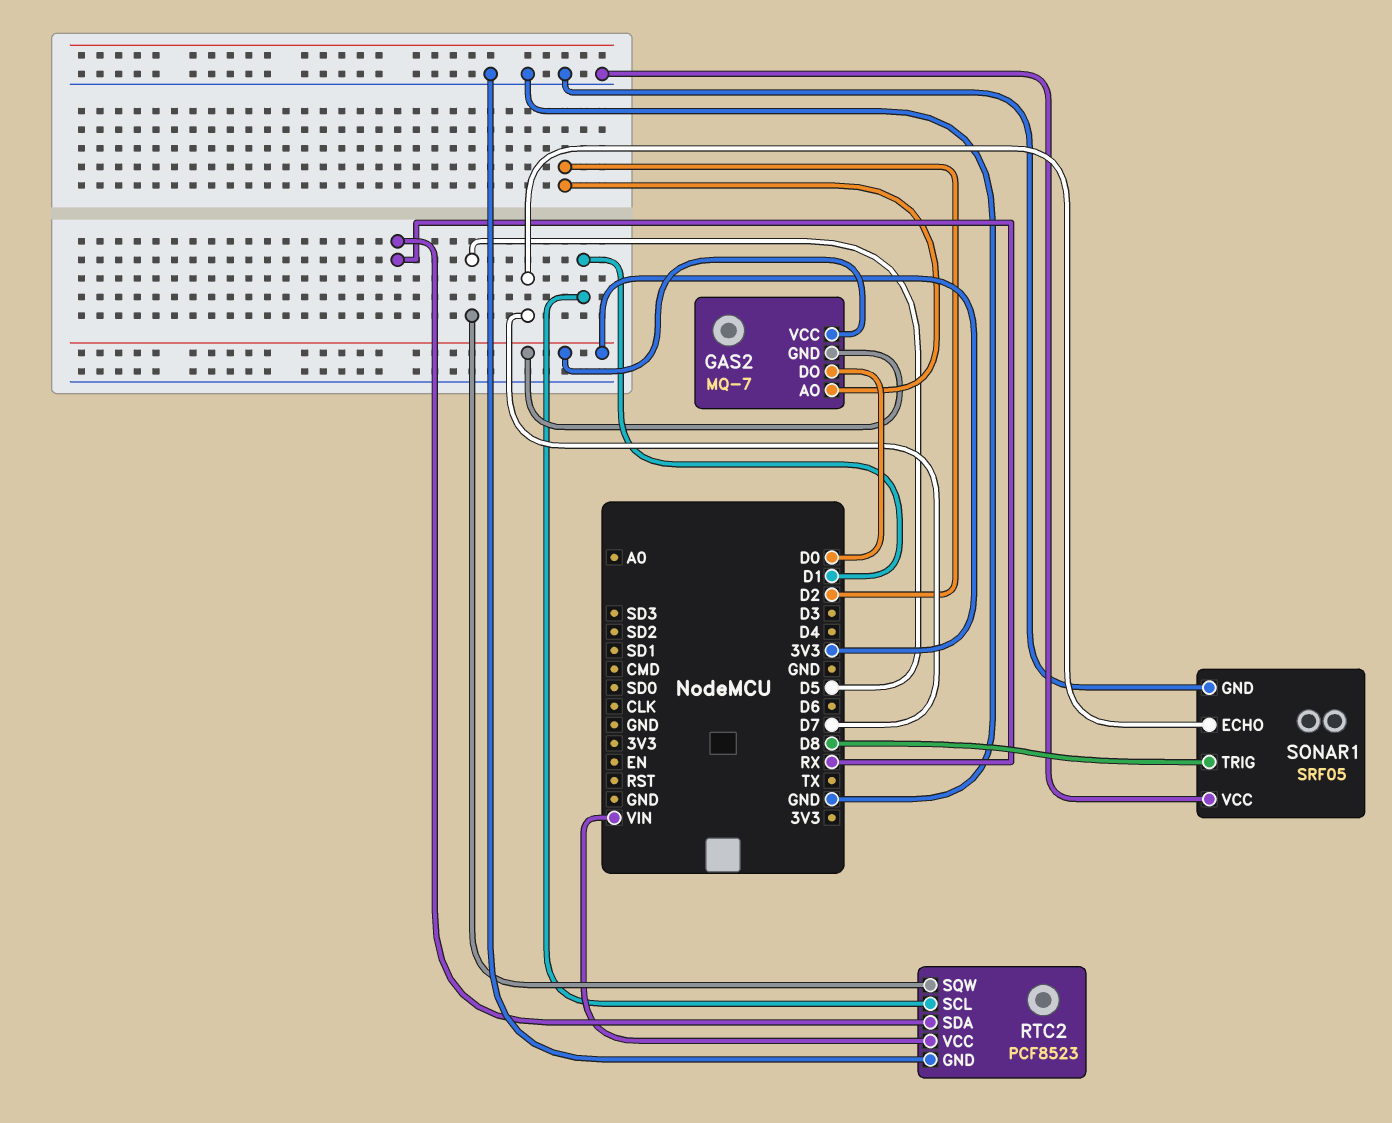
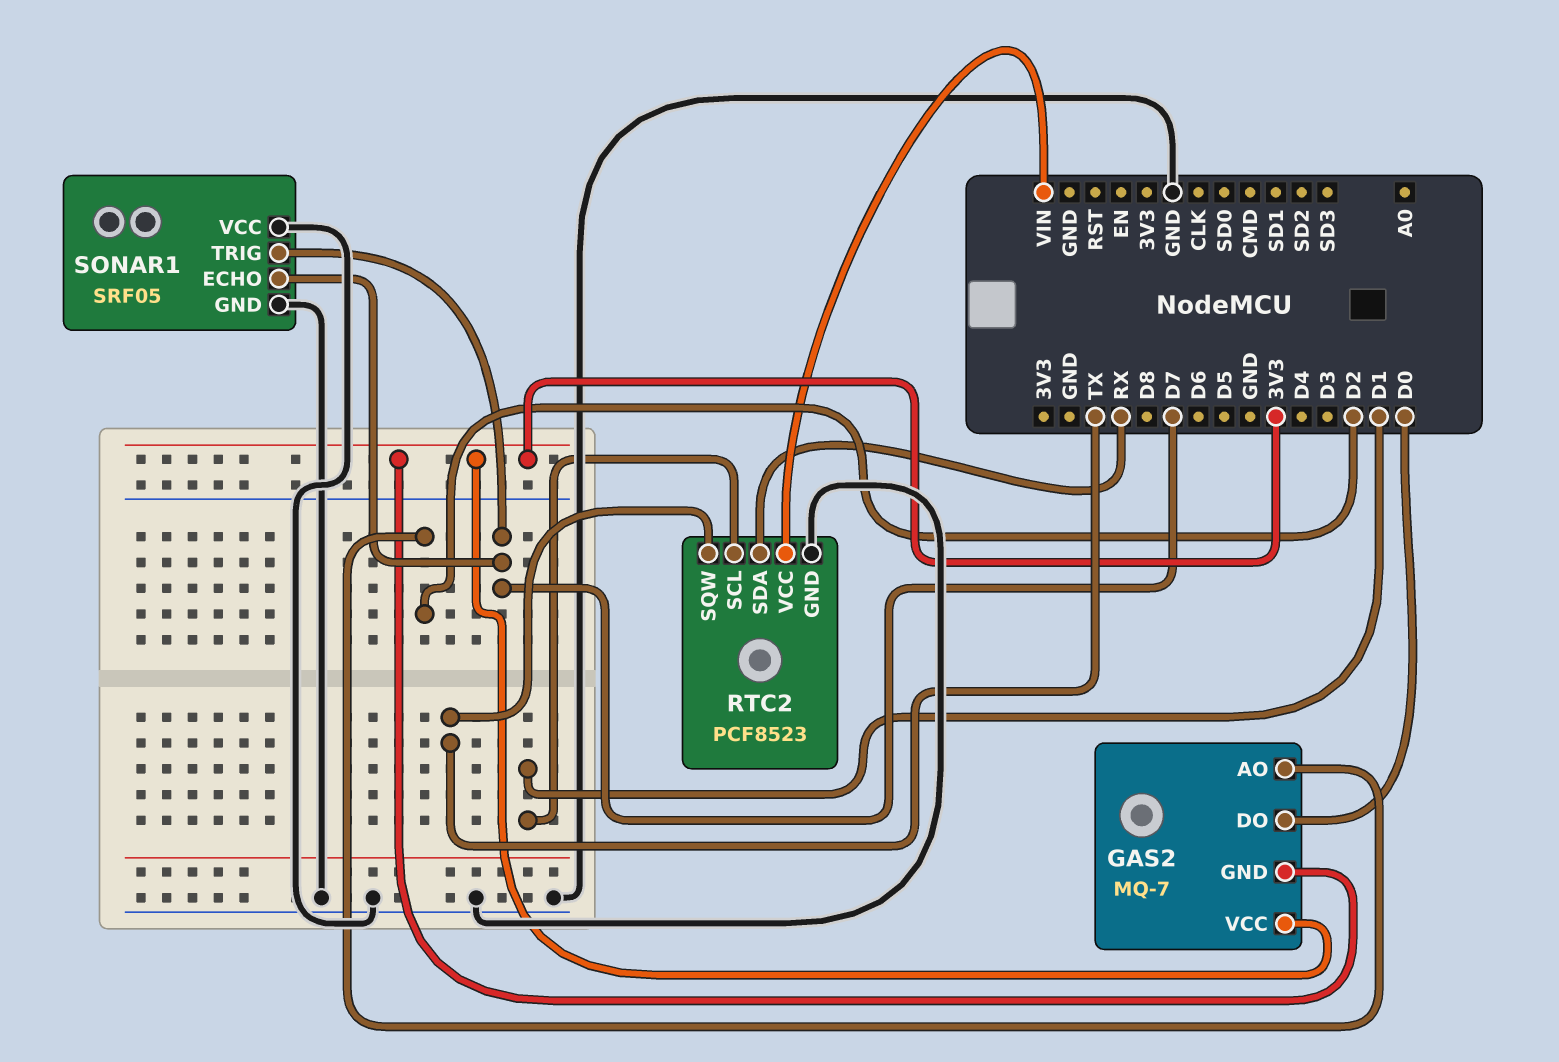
RTC2 pin SQW: D5 -> TX
SONAR1 pin TRIG: D8 -> D7

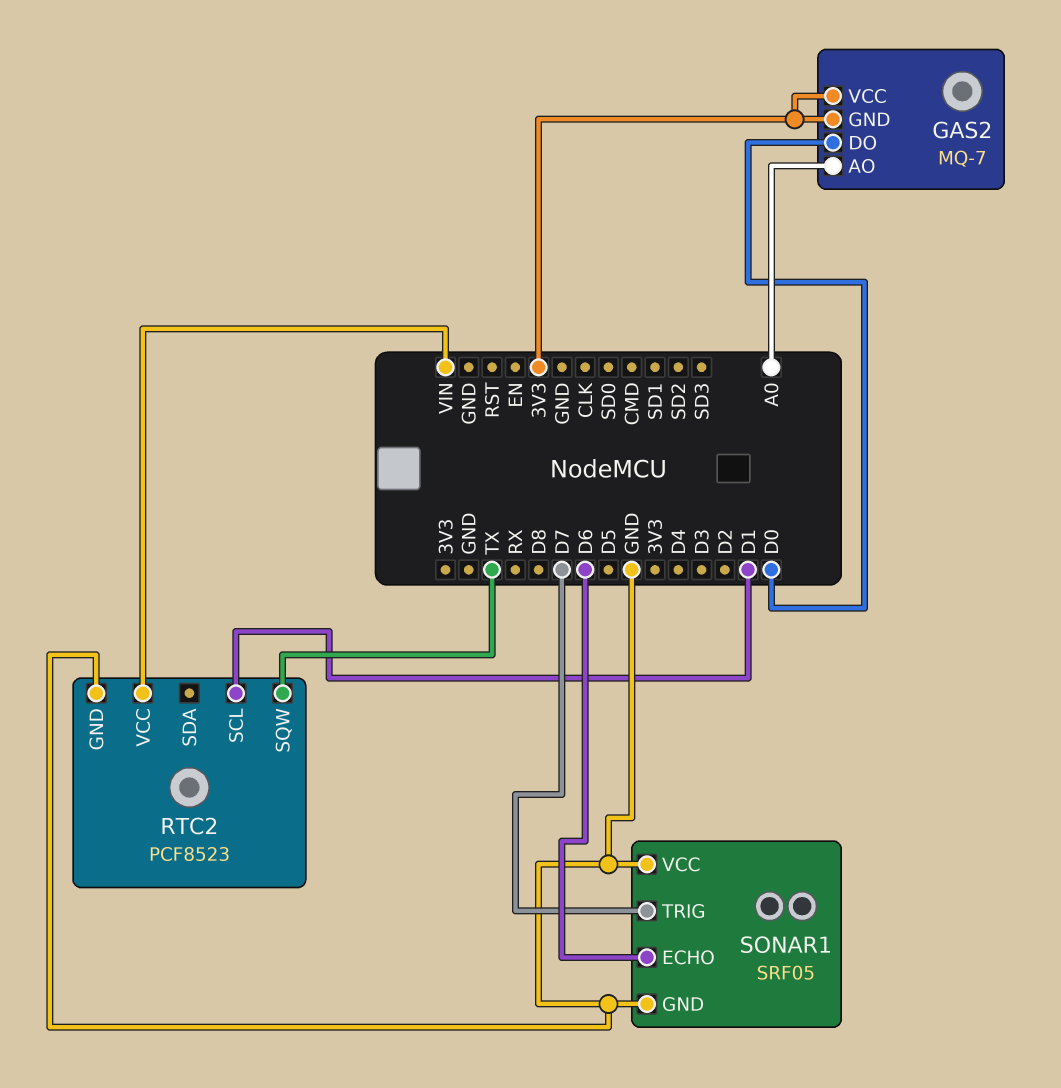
GAS2 pin AO: D2 -> A0
RTC2 pin SDA: RX -> none
SONAR1 pin ECHO: D7 -> D6

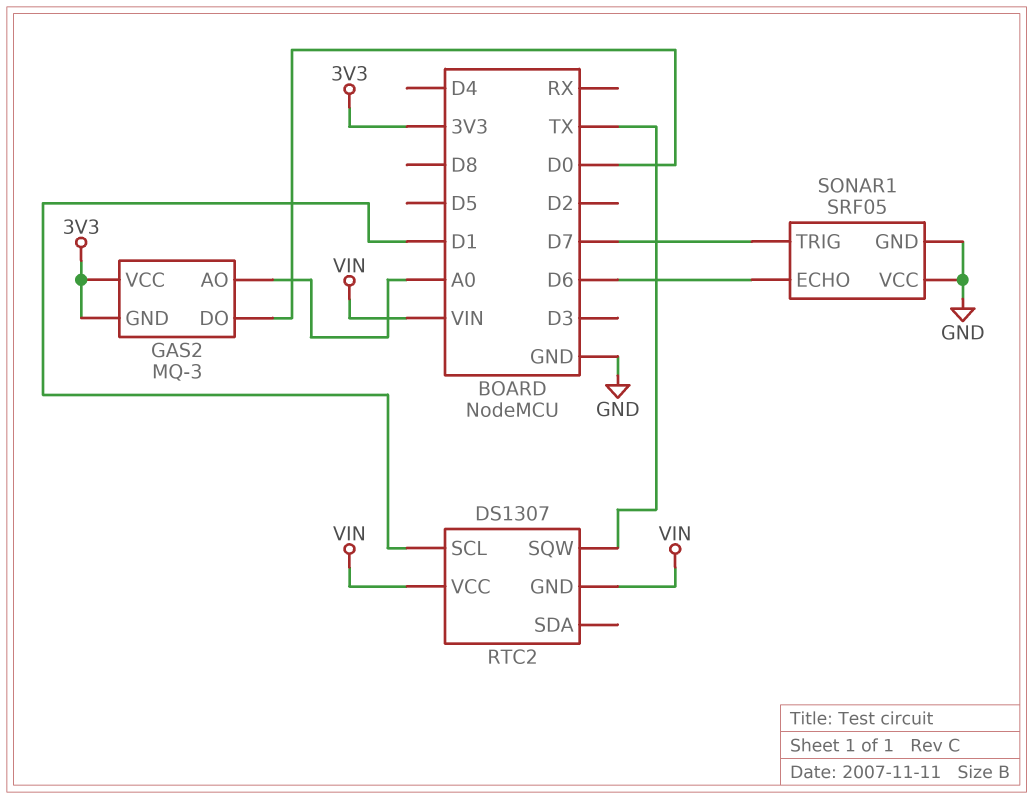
GAS2: MQ-7 -> MQ-3
RTC2: PCF8523 -> DS1307
RTC2 pin GND: GND -> VIN

